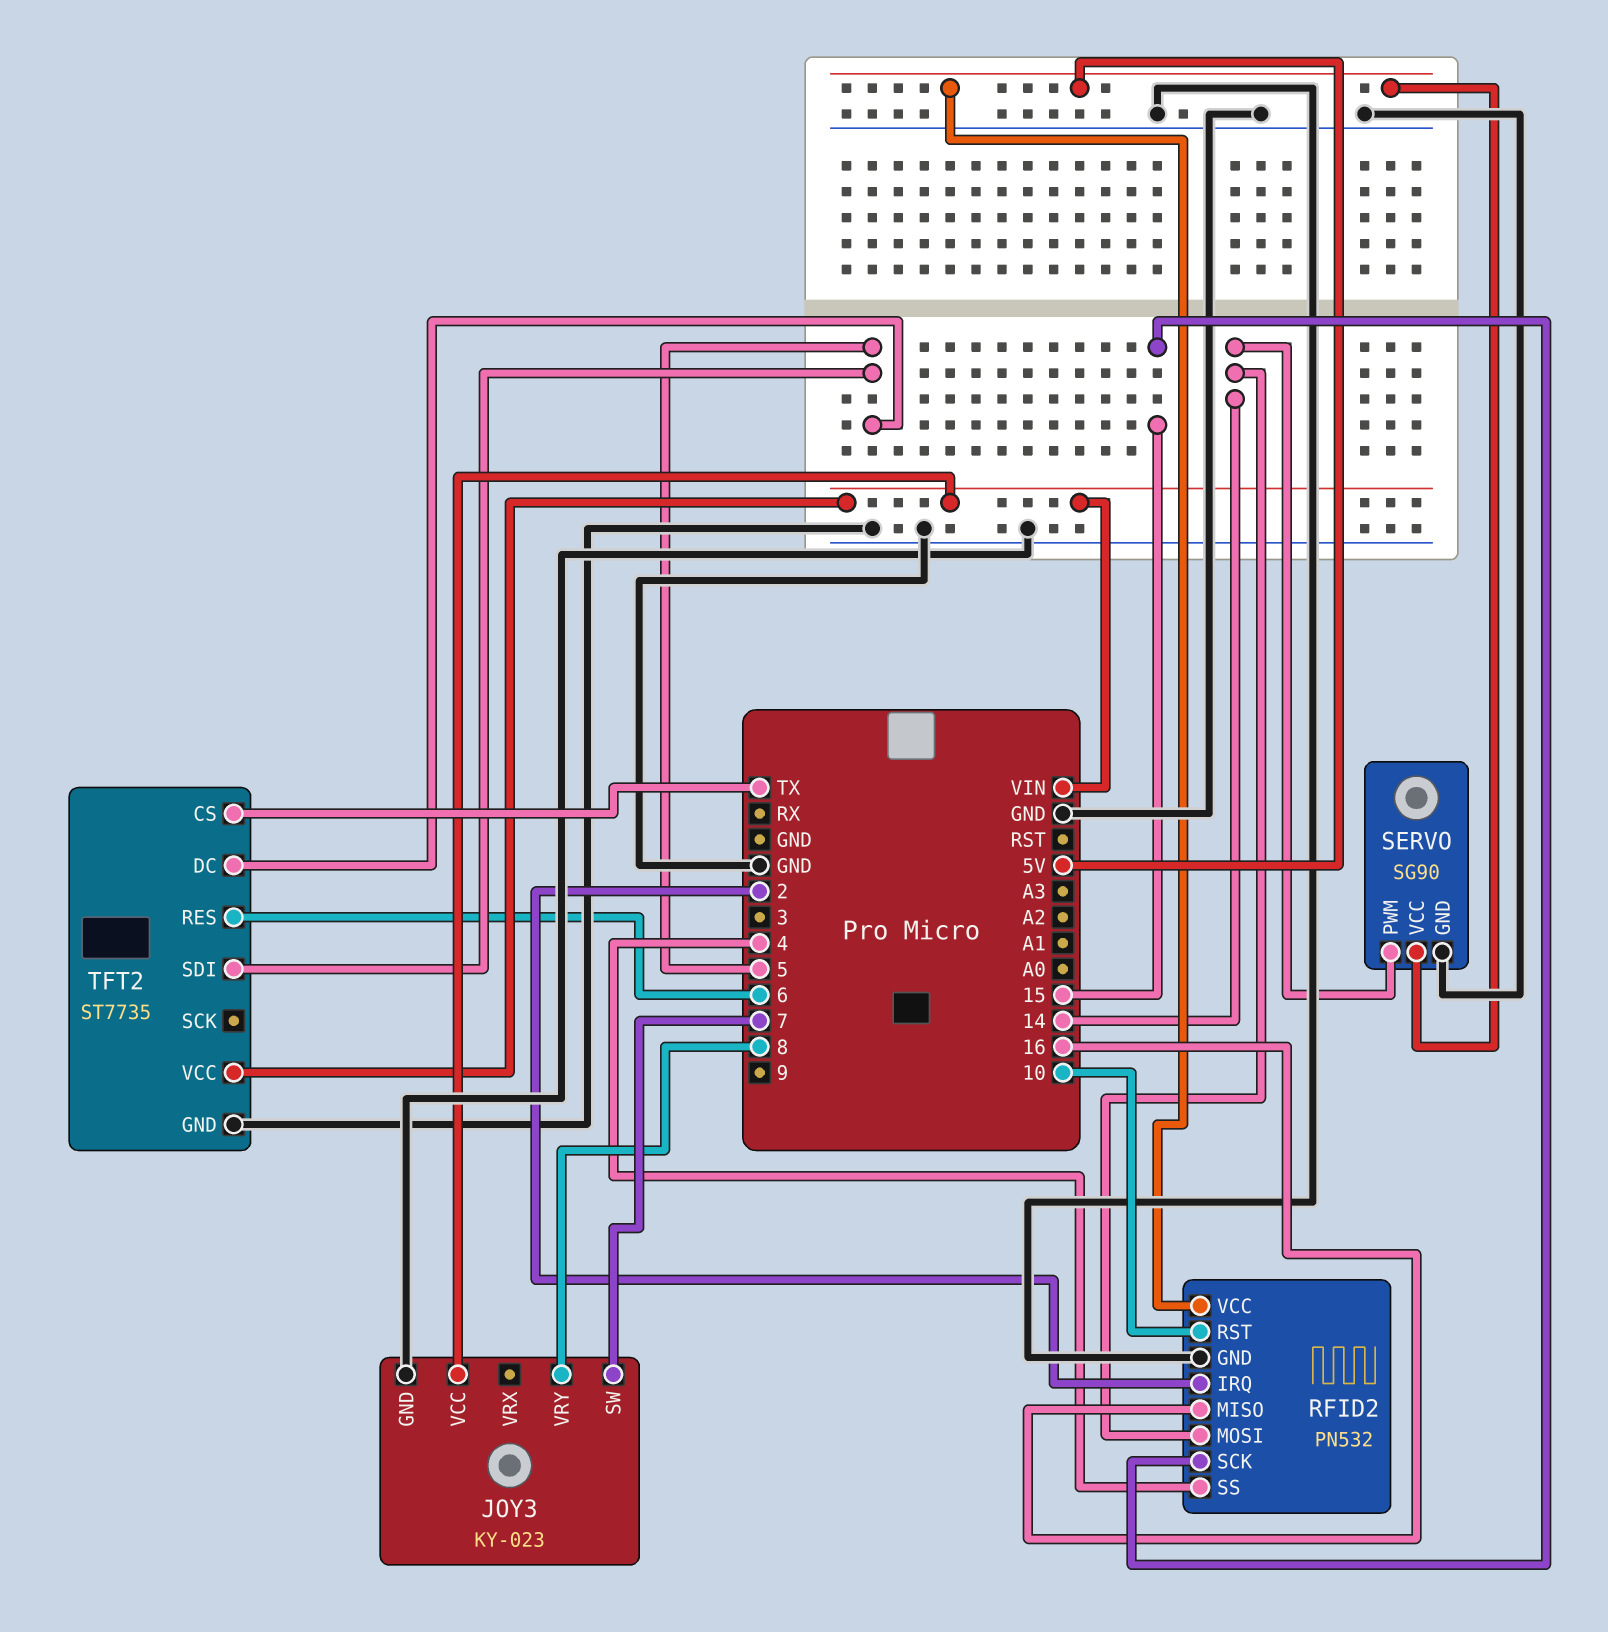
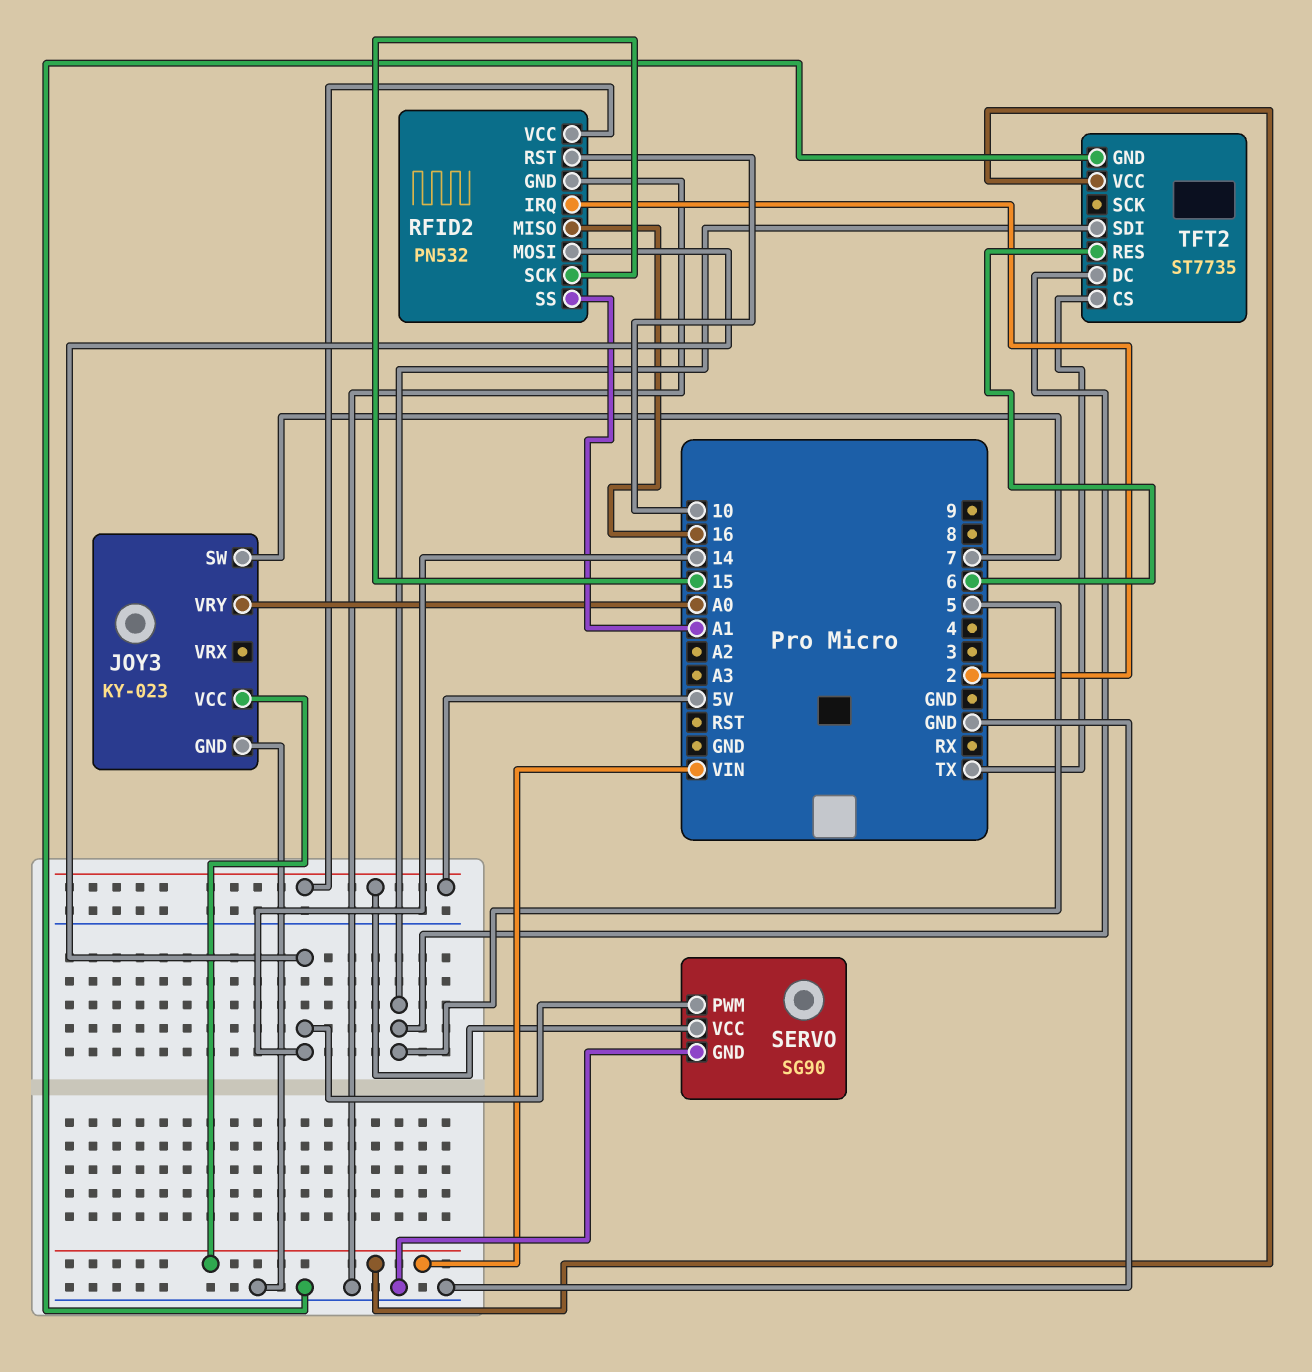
JOY3 pin VRY: 8 -> A0
RFID2 pin SS: 4 -> A1

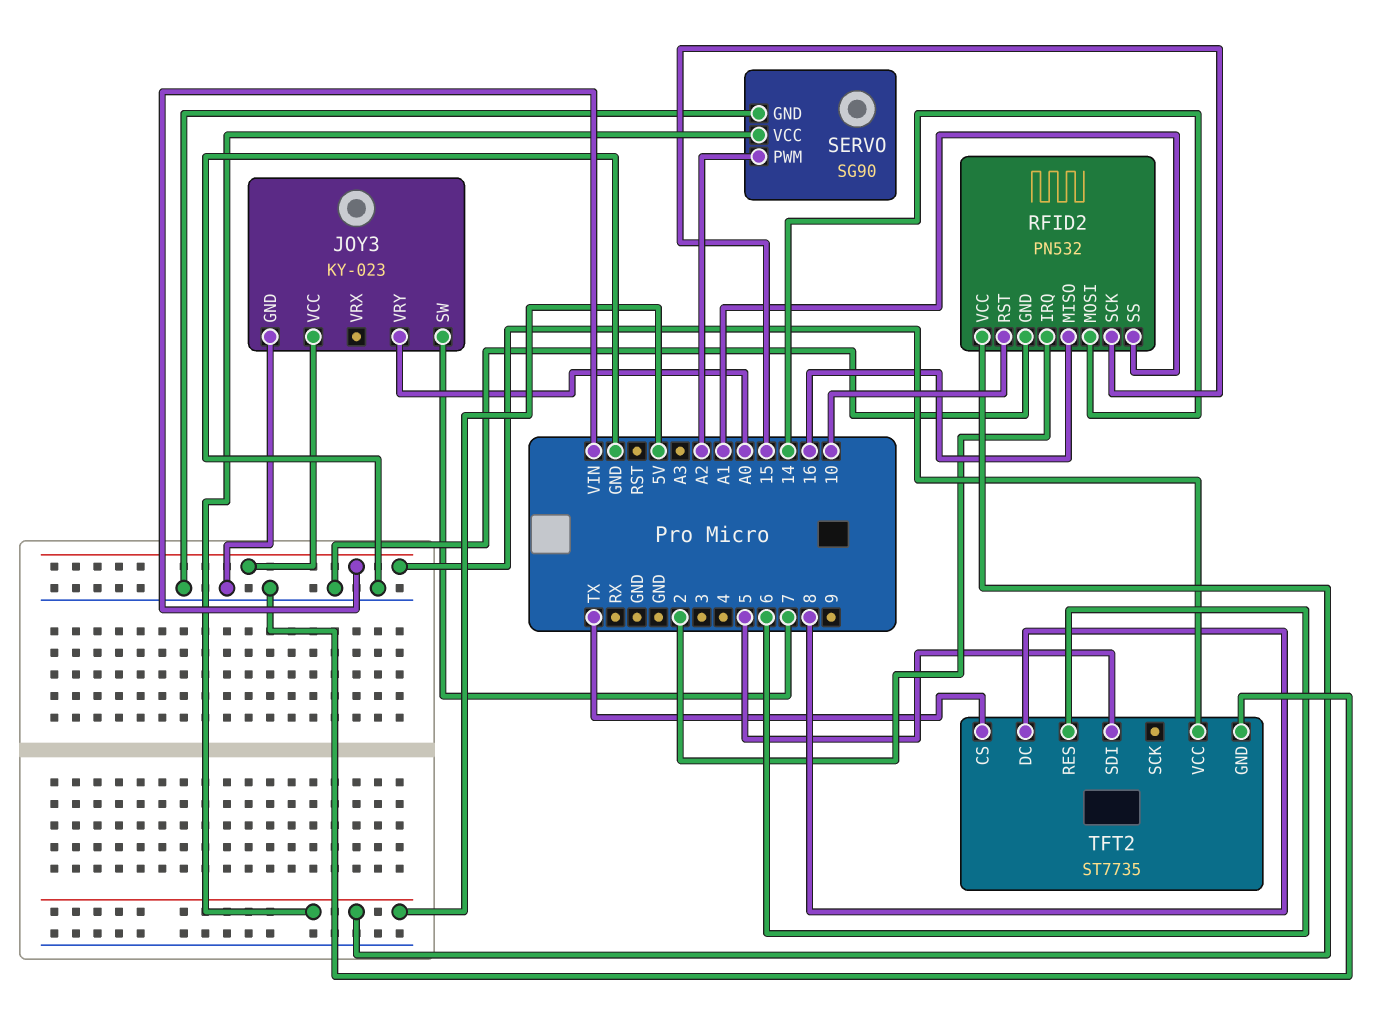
SERVO pin PWM: 14 -> A2
TFT2 pin DC: 5 -> 8

